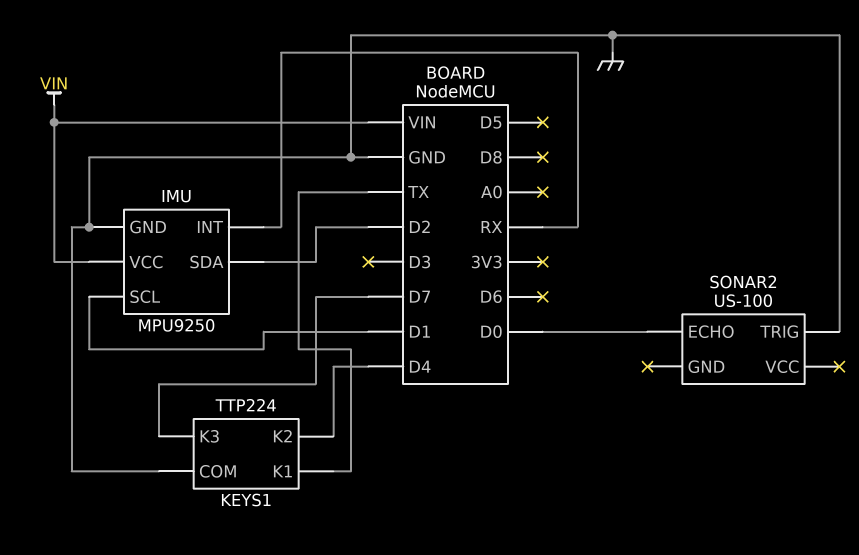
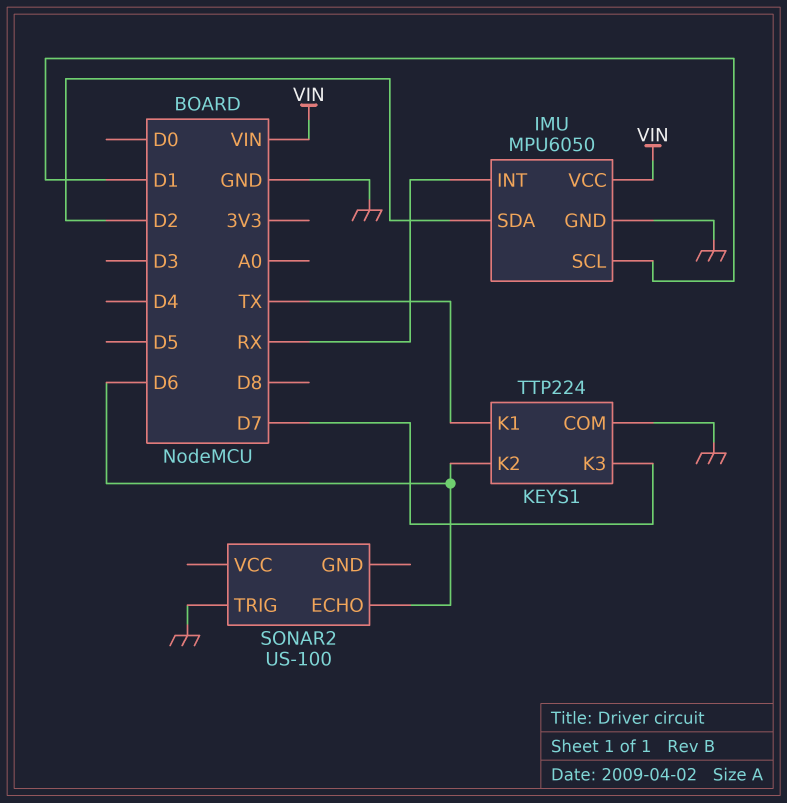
IMU: MPU9250 -> MPU6050
KEYS1 pin K2: D4 -> D6
SONAR2 pin ECHO: D0 -> D6

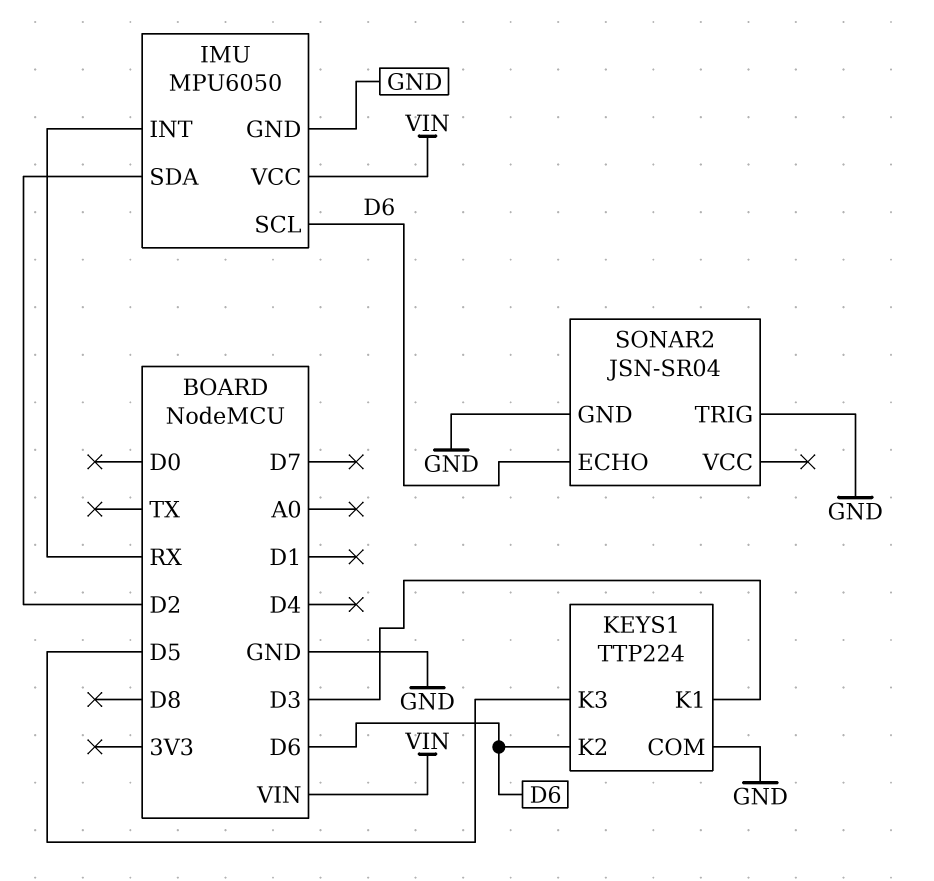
IMU pin SCL: D1 -> D6
KEYS1 pin K1: TX -> D3
KEYS1 pin K3: D7 -> D5
SONAR2: US-100 -> JSN-SR04
SONAR2 pin GND: none -> GND

